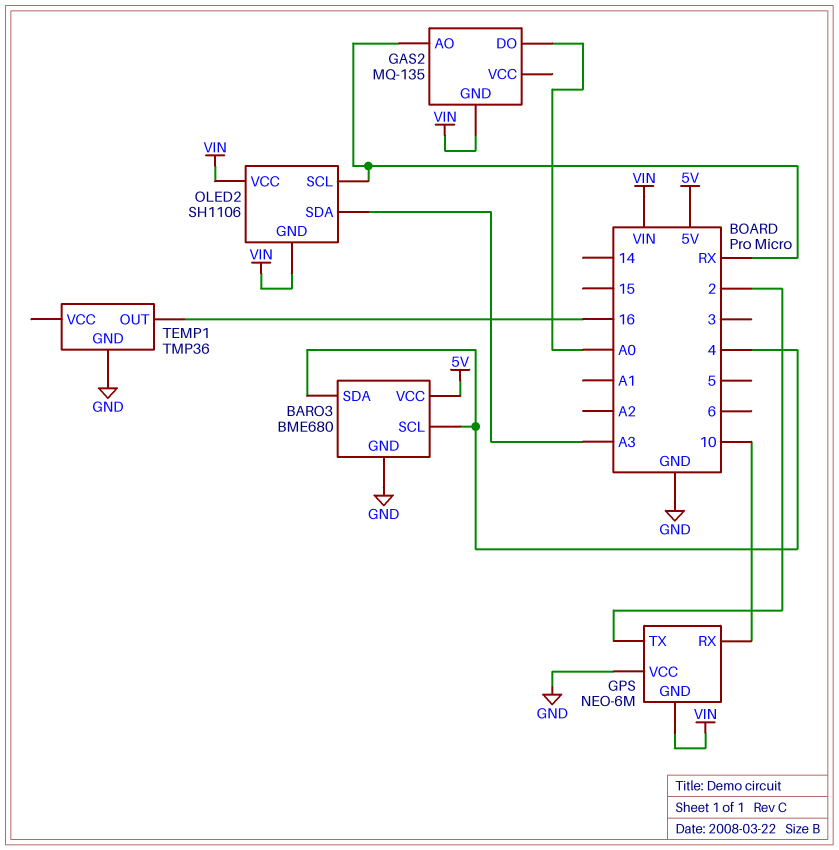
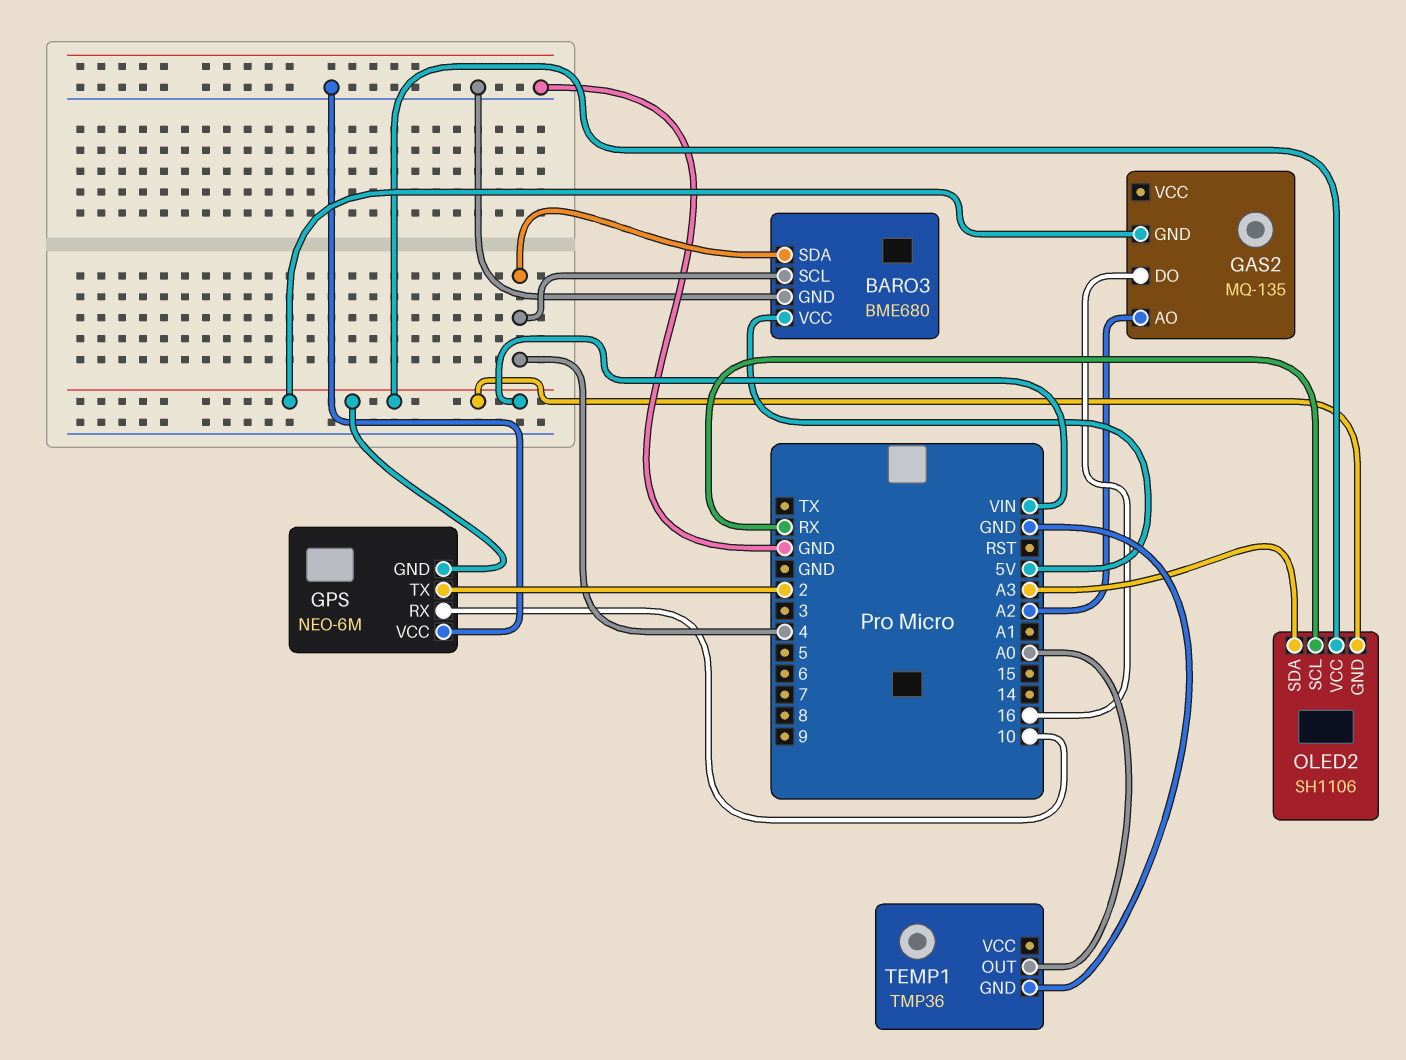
GAS2 pin AO: RX -> A2
GAS2 pin DO: A0 -> 16
TEMP1 pin OUT: 16 -> A0

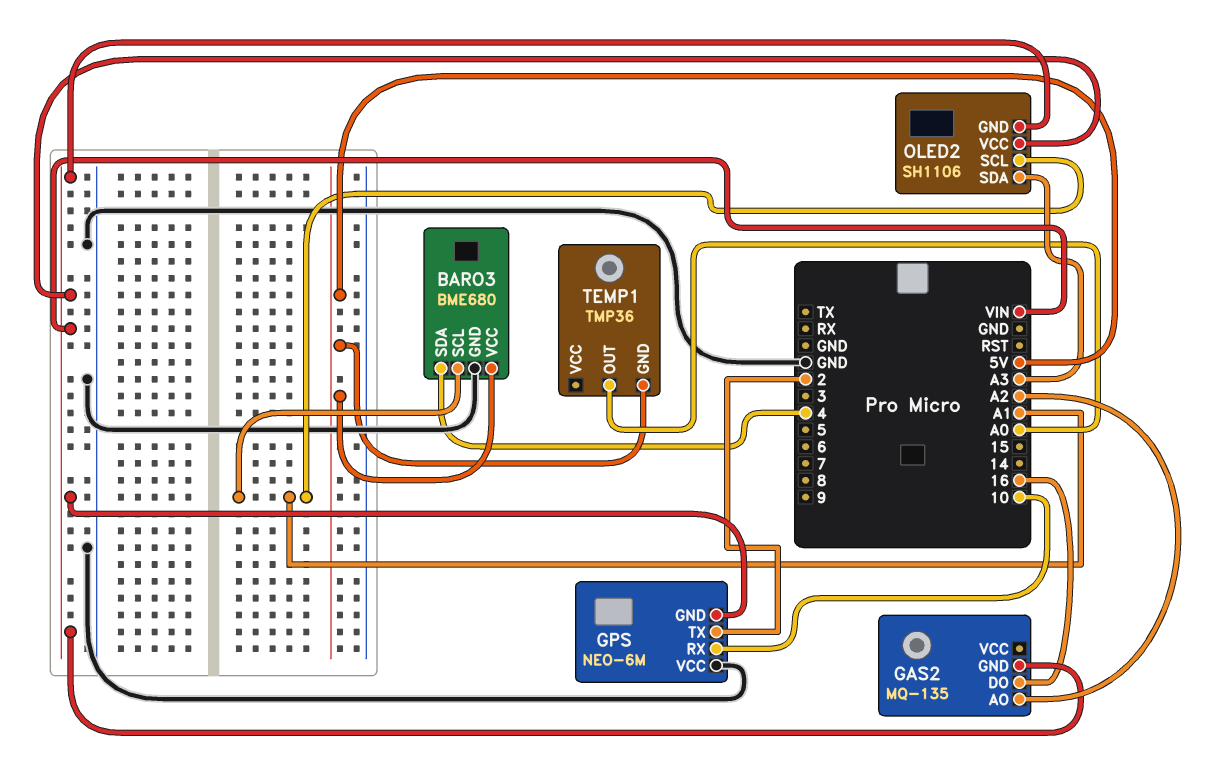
BARO3 pin SCL: 4 -> A1
OLED2 pin SCL: RX -> A1
TEMP1 pin GND: GND -> 5V

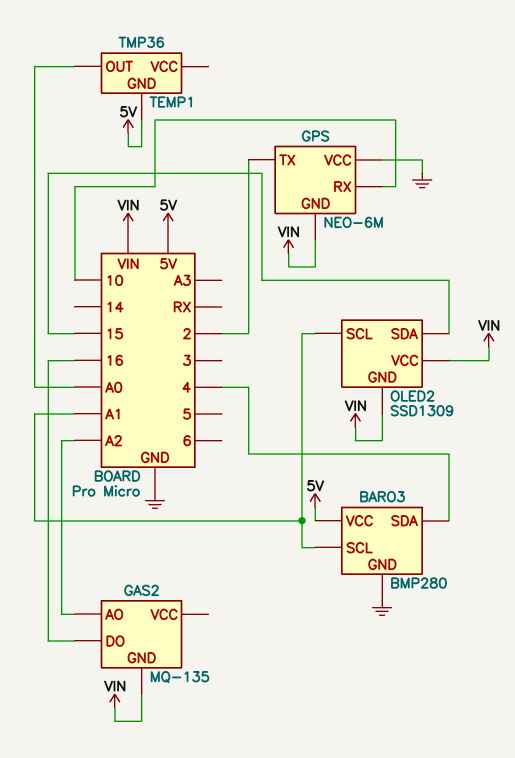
BARO3: BME680 -> BMP280
OLED2: SH1106 -> SSD1309
OLED2 pin SDA: A3 -> 15

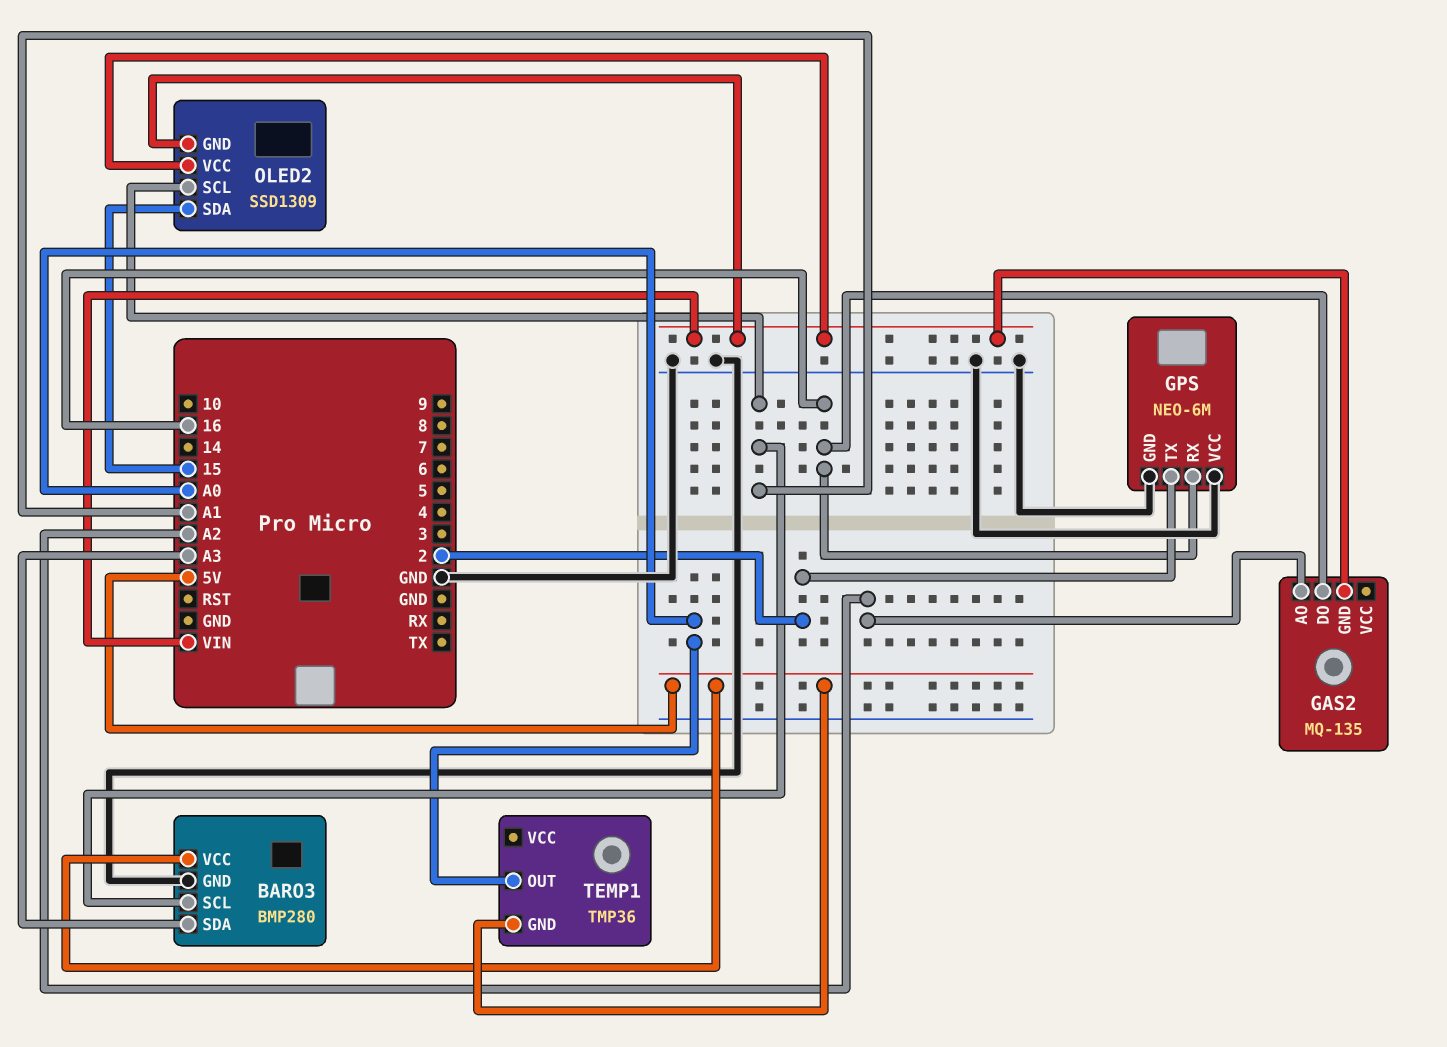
BARO3 pin SDA: 4 -> A3
GPS pin GND: VIN -> GND
GPS pin RX: 10 -> 16

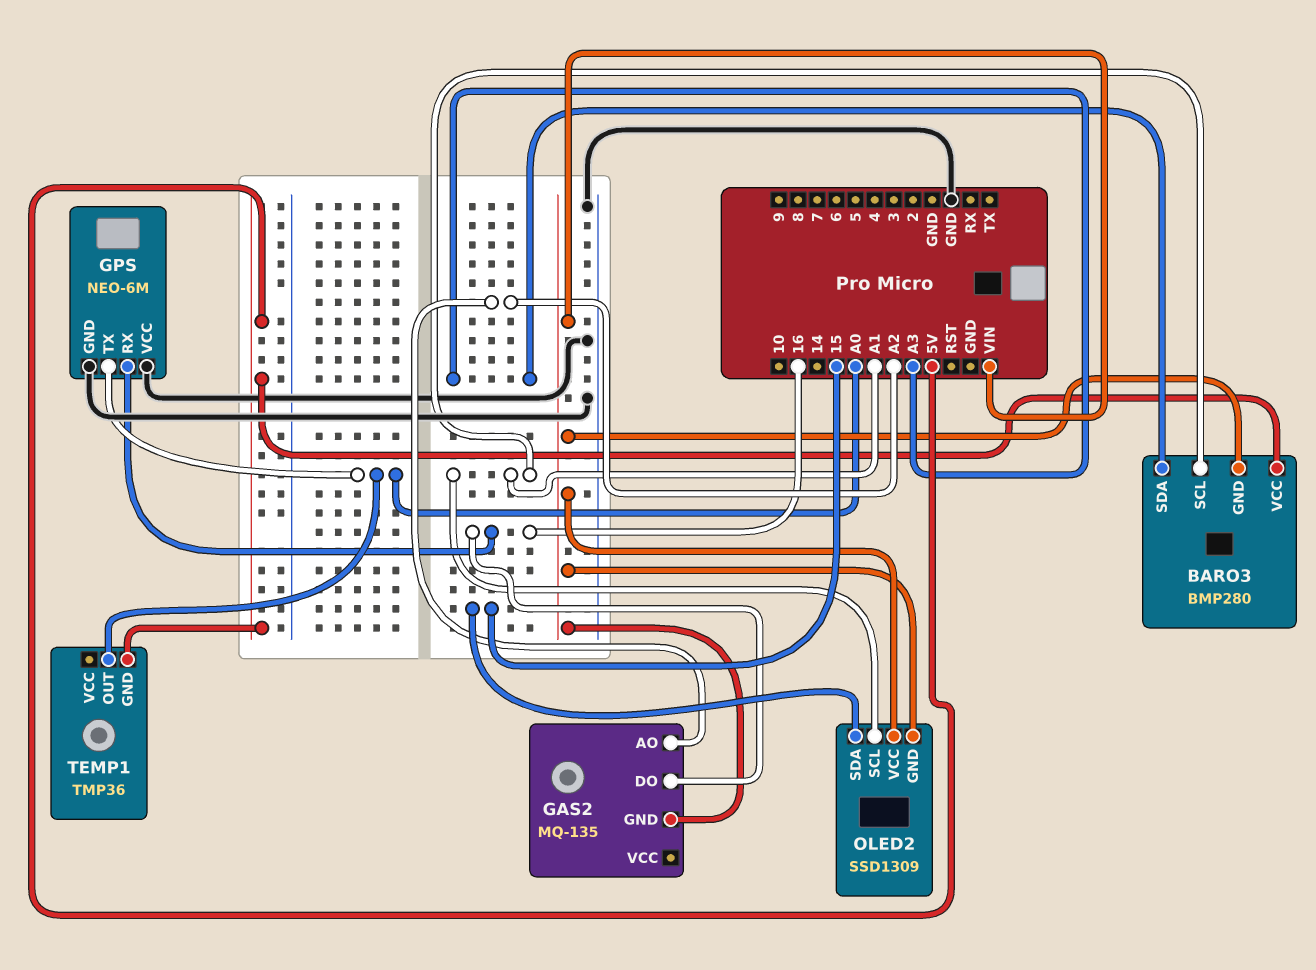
BARO3 pin GND: GND -> VIN
GPS pin TX: 2 -> A0

